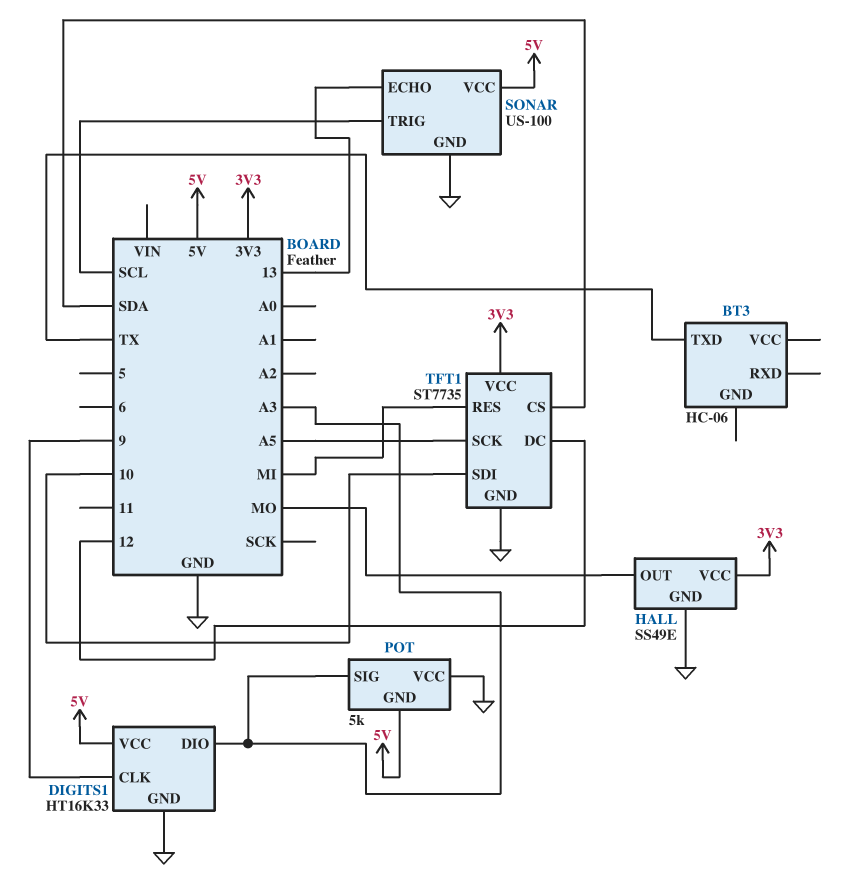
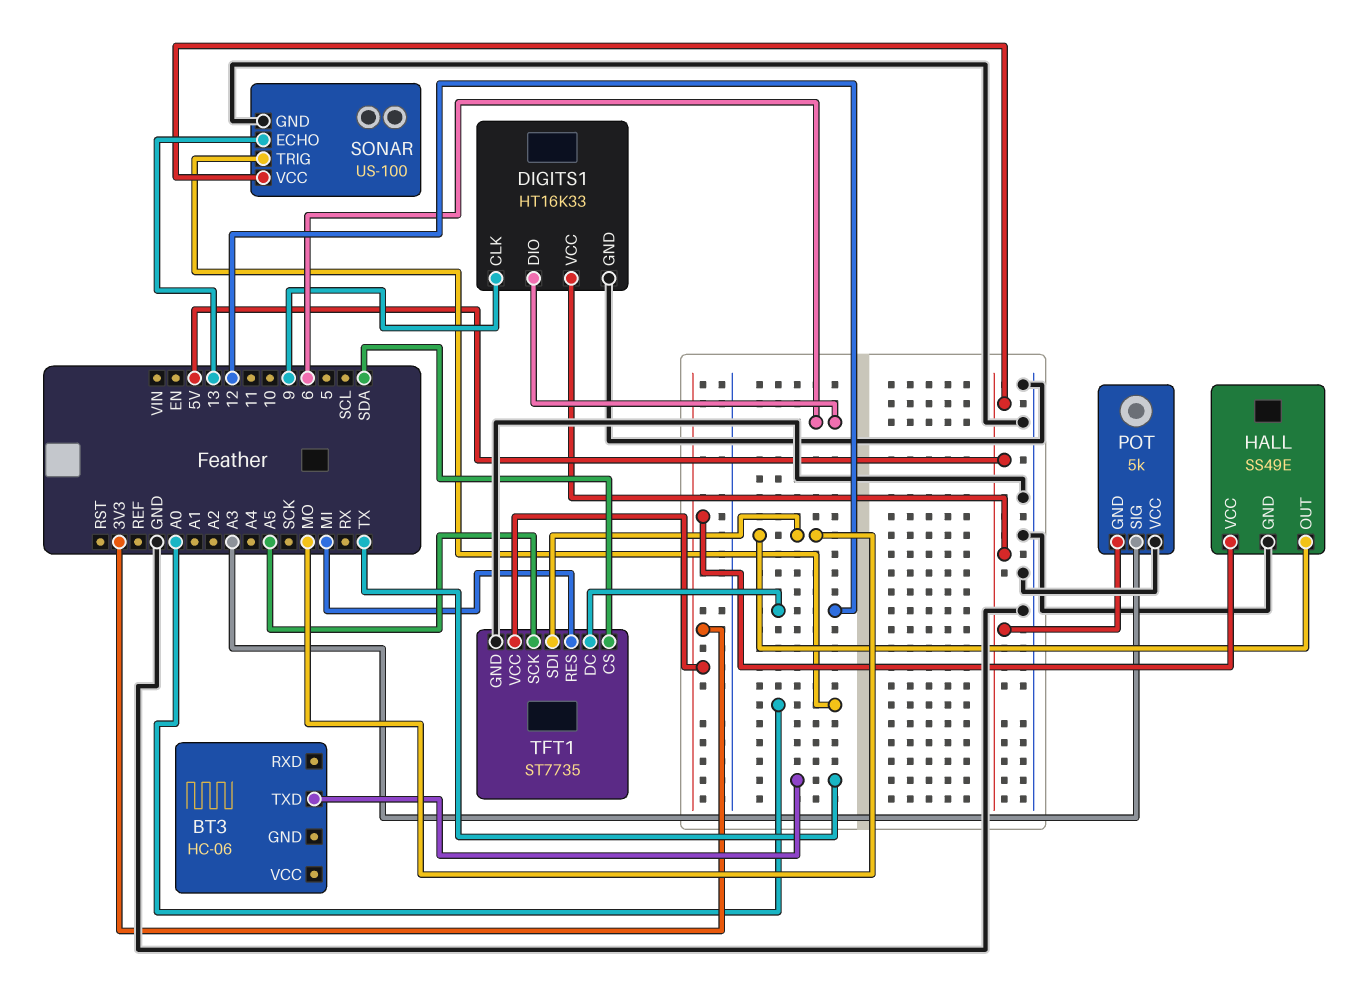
DIGITS1 pin DIO: A3 -> 6
SONAR pin TRIG: SCL -> A0
TFT1 pin SDI: 10 -> MO

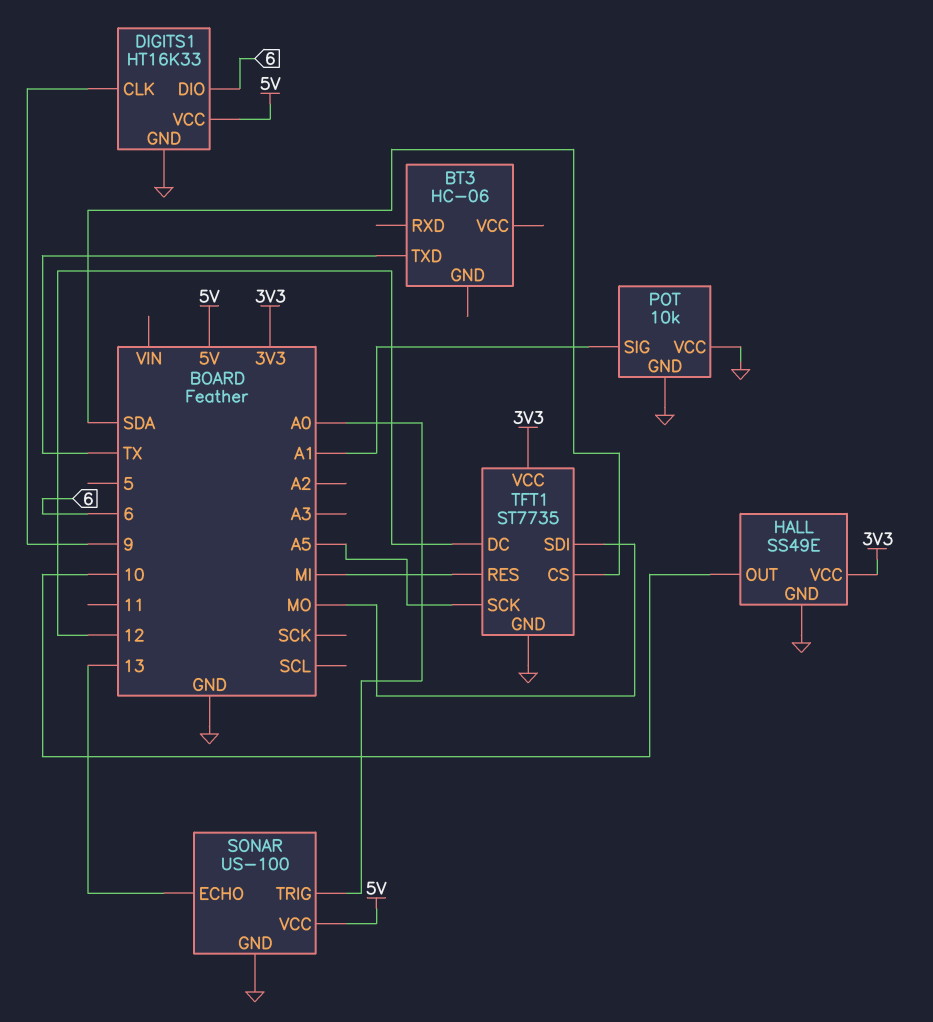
HALL pin OUT: MO -> 10
POT: 5k -> 10k
POT pin GND: 5V -> GND
POT pin SIG: A3 -> A1

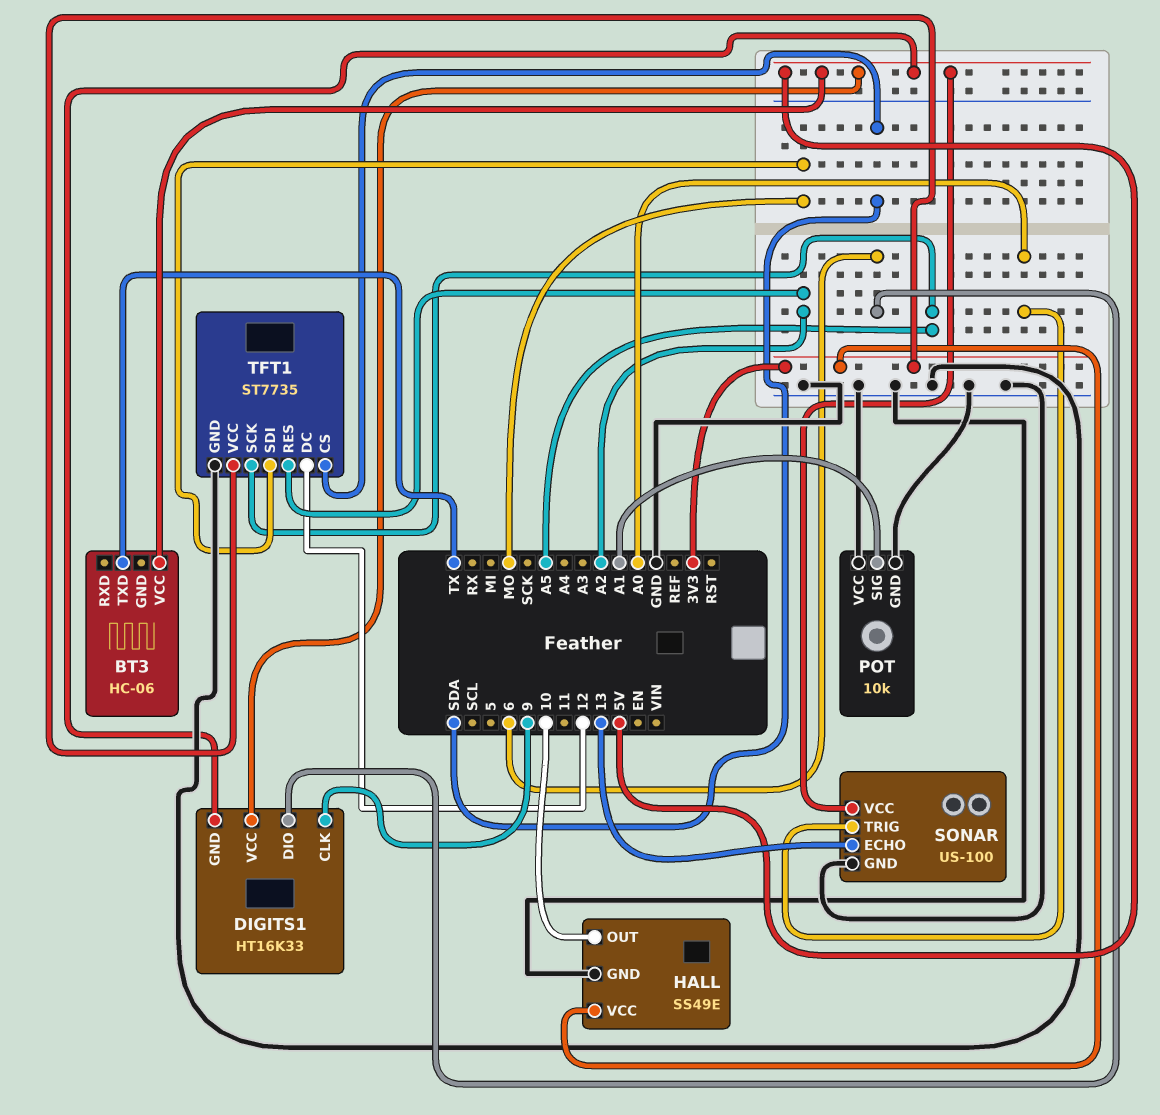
BT3 pin VCC: none -> 5V
DIGITS1 pin GND: GND -> 5V
TFT1 pin RES: MI -> A2

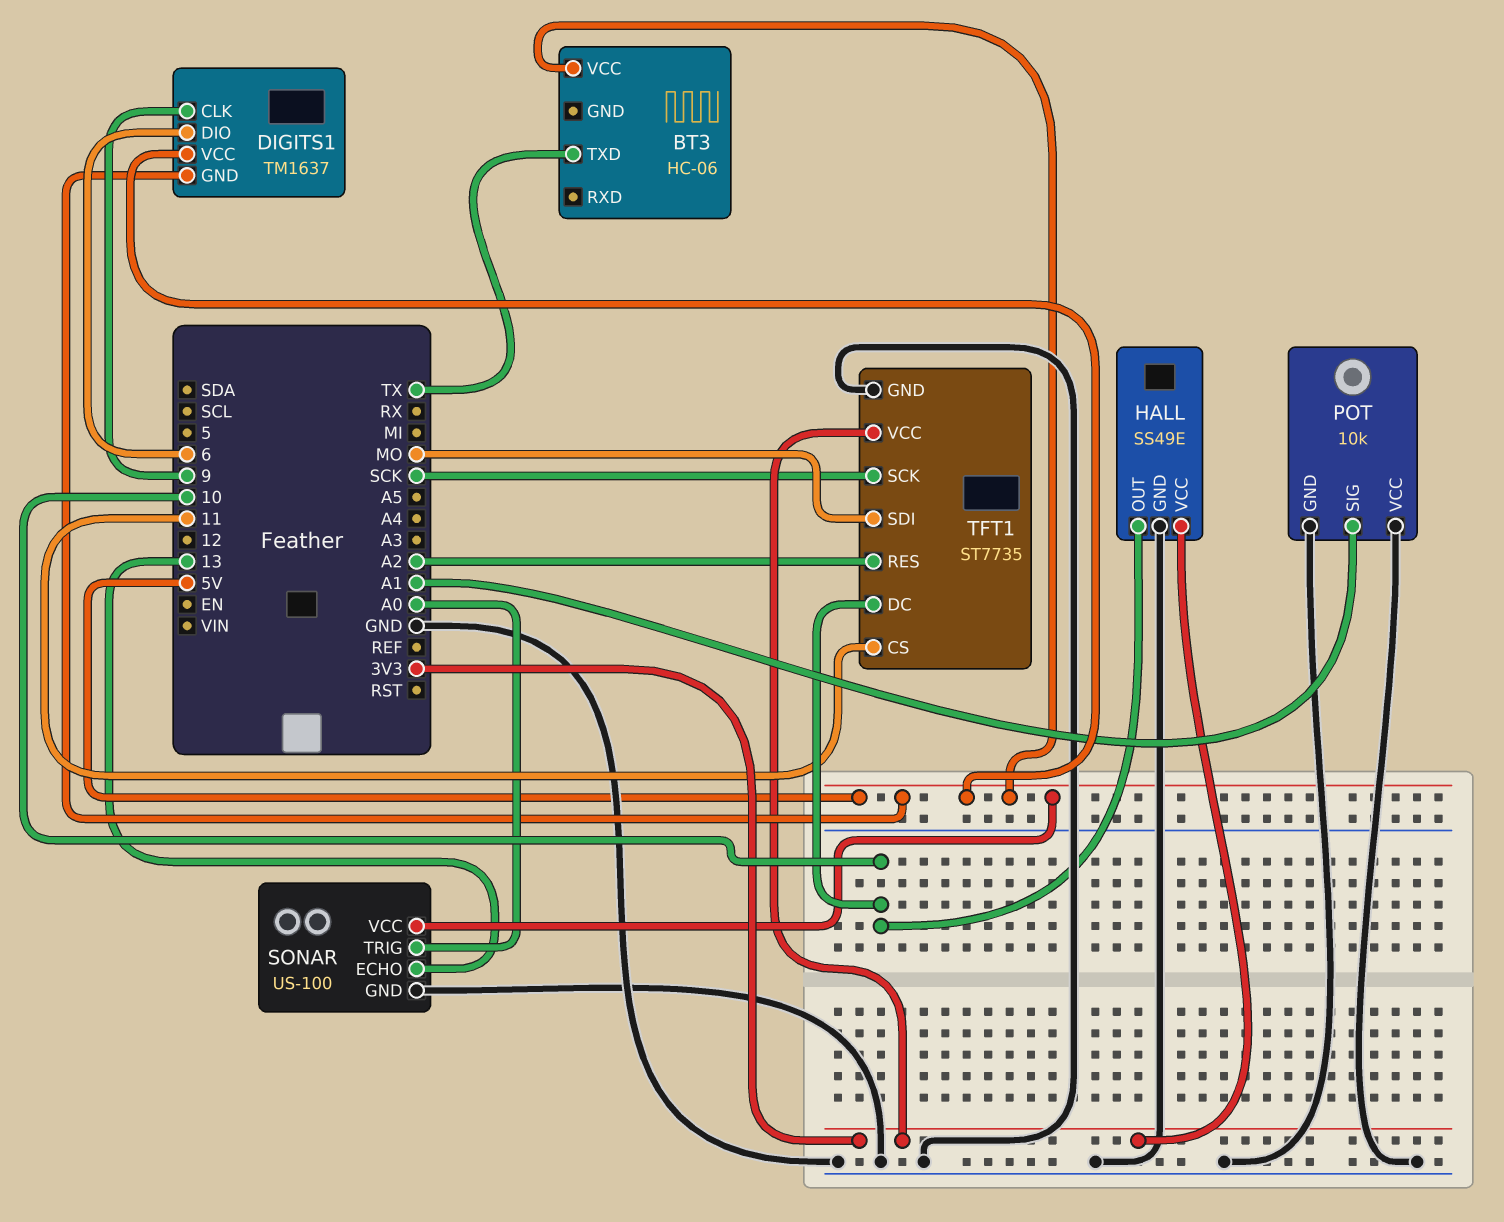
DIGITS1: HT16K33 -> TM1637
TFT1 pin CS: SDA -> 11
TFT1 pin DC: 12 -> 10
TFT1 pin SCK: A5 -> SCK

